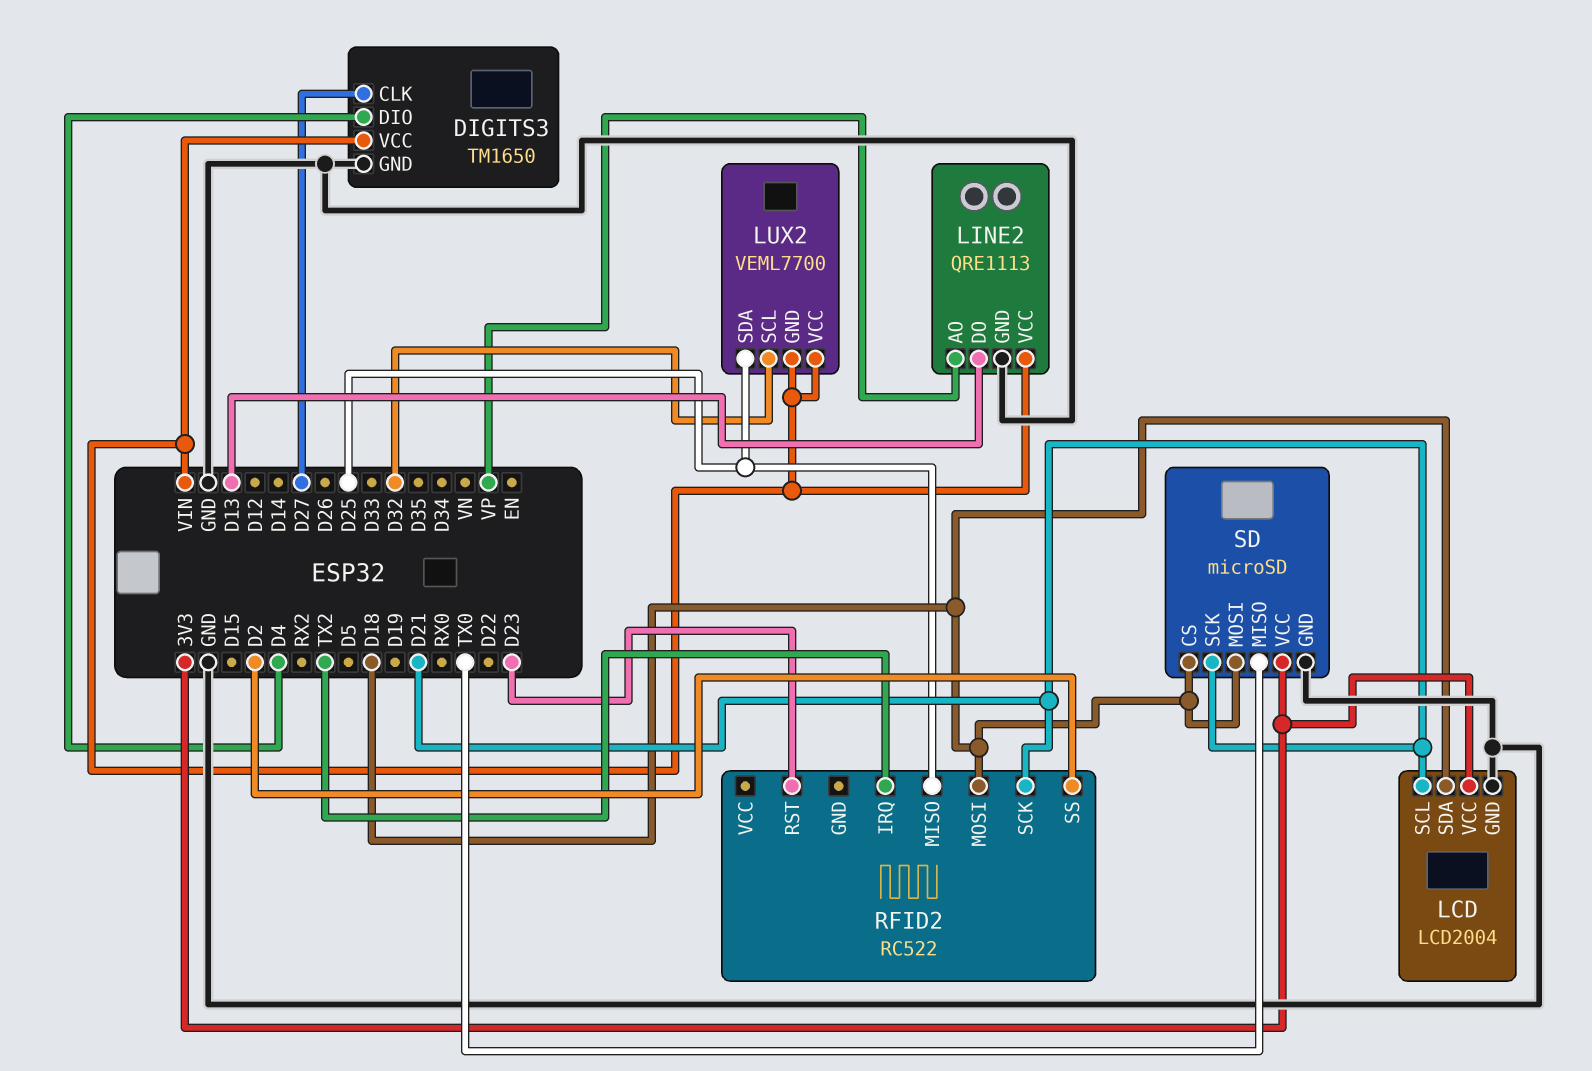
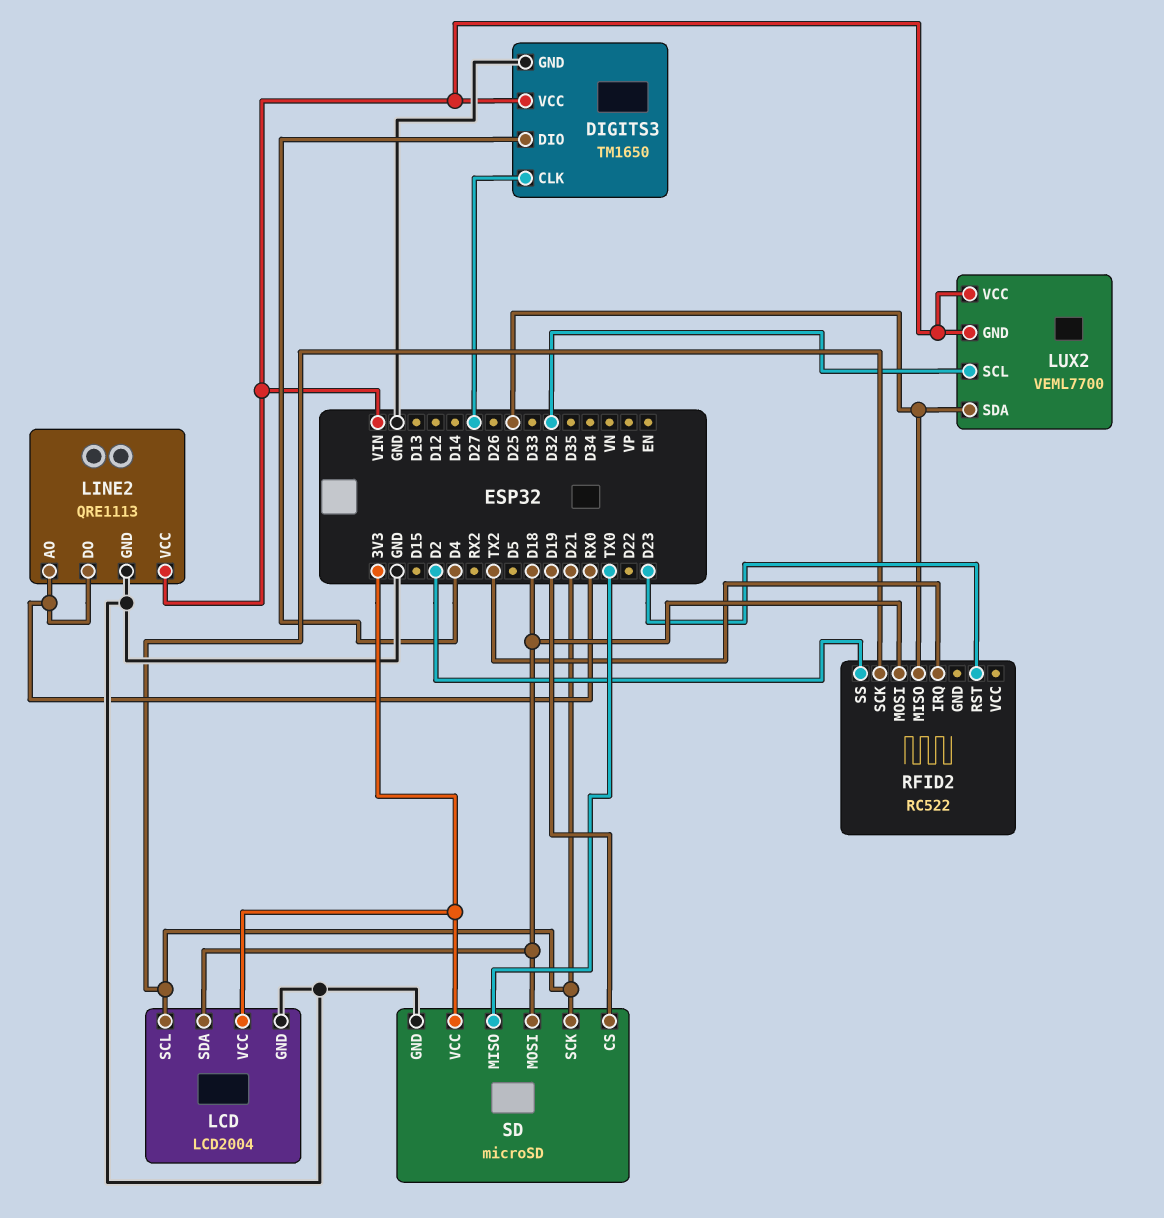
LINE2 pin AO: VP -> RX0
LINE2 pin DO: D13 -> RX0
SD pin CS: D18 -> D19

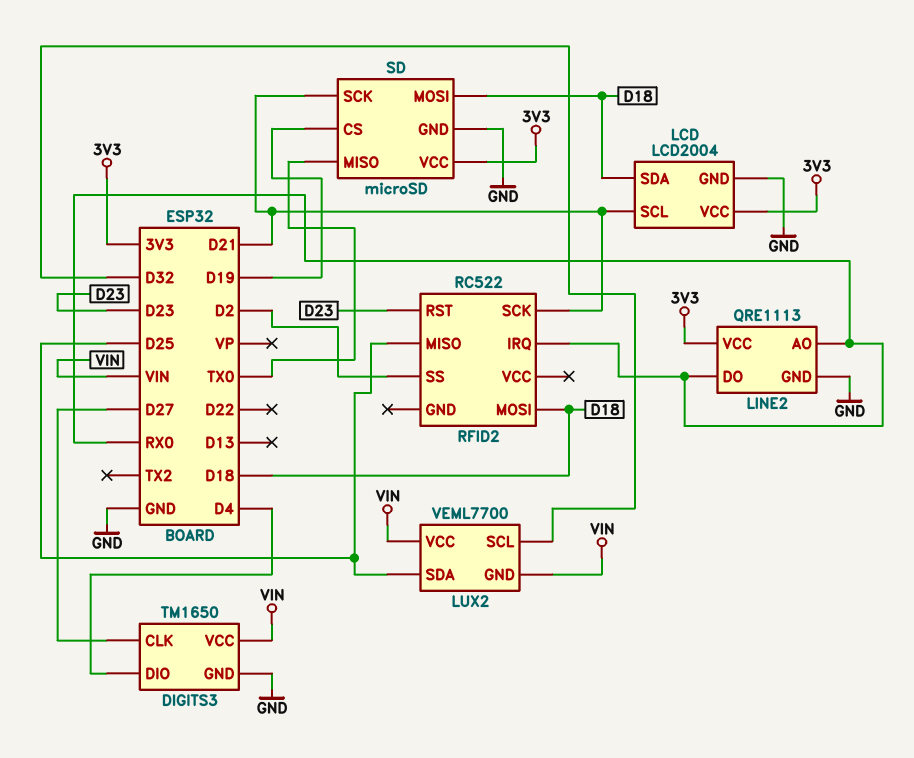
LINE2 pin VCC: VIN -> 3V3
RFID2 pin IRQ: TX2 -> RX0

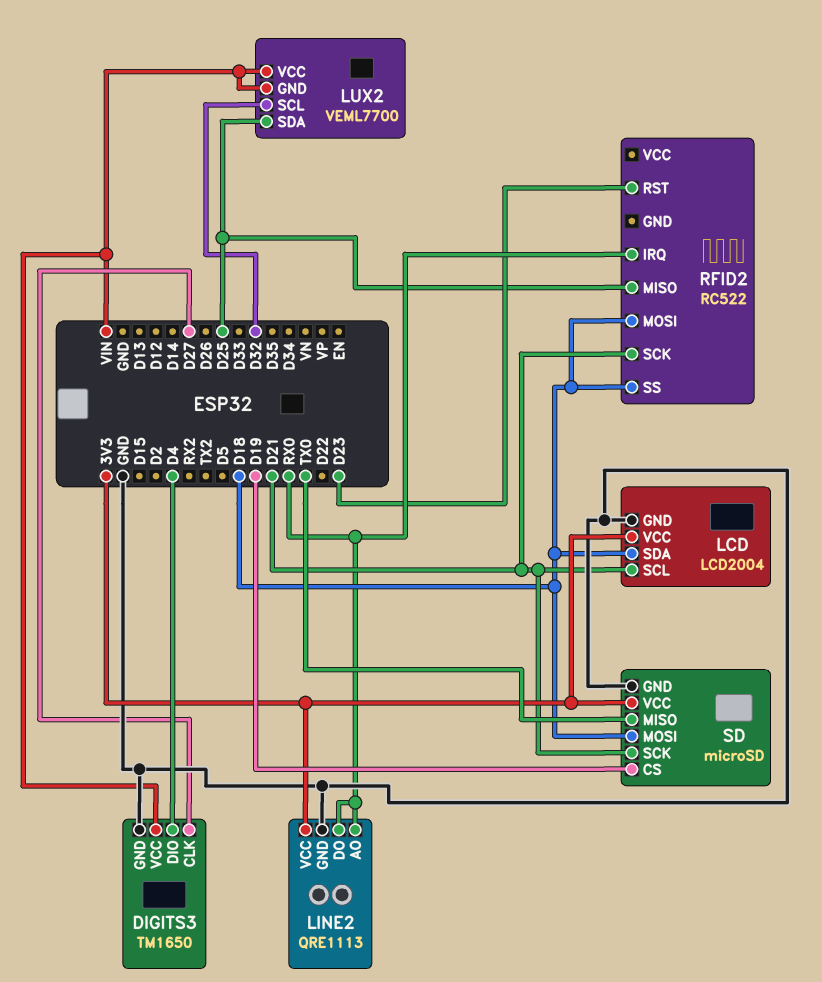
RFID2 pin SS: D2 -> D18

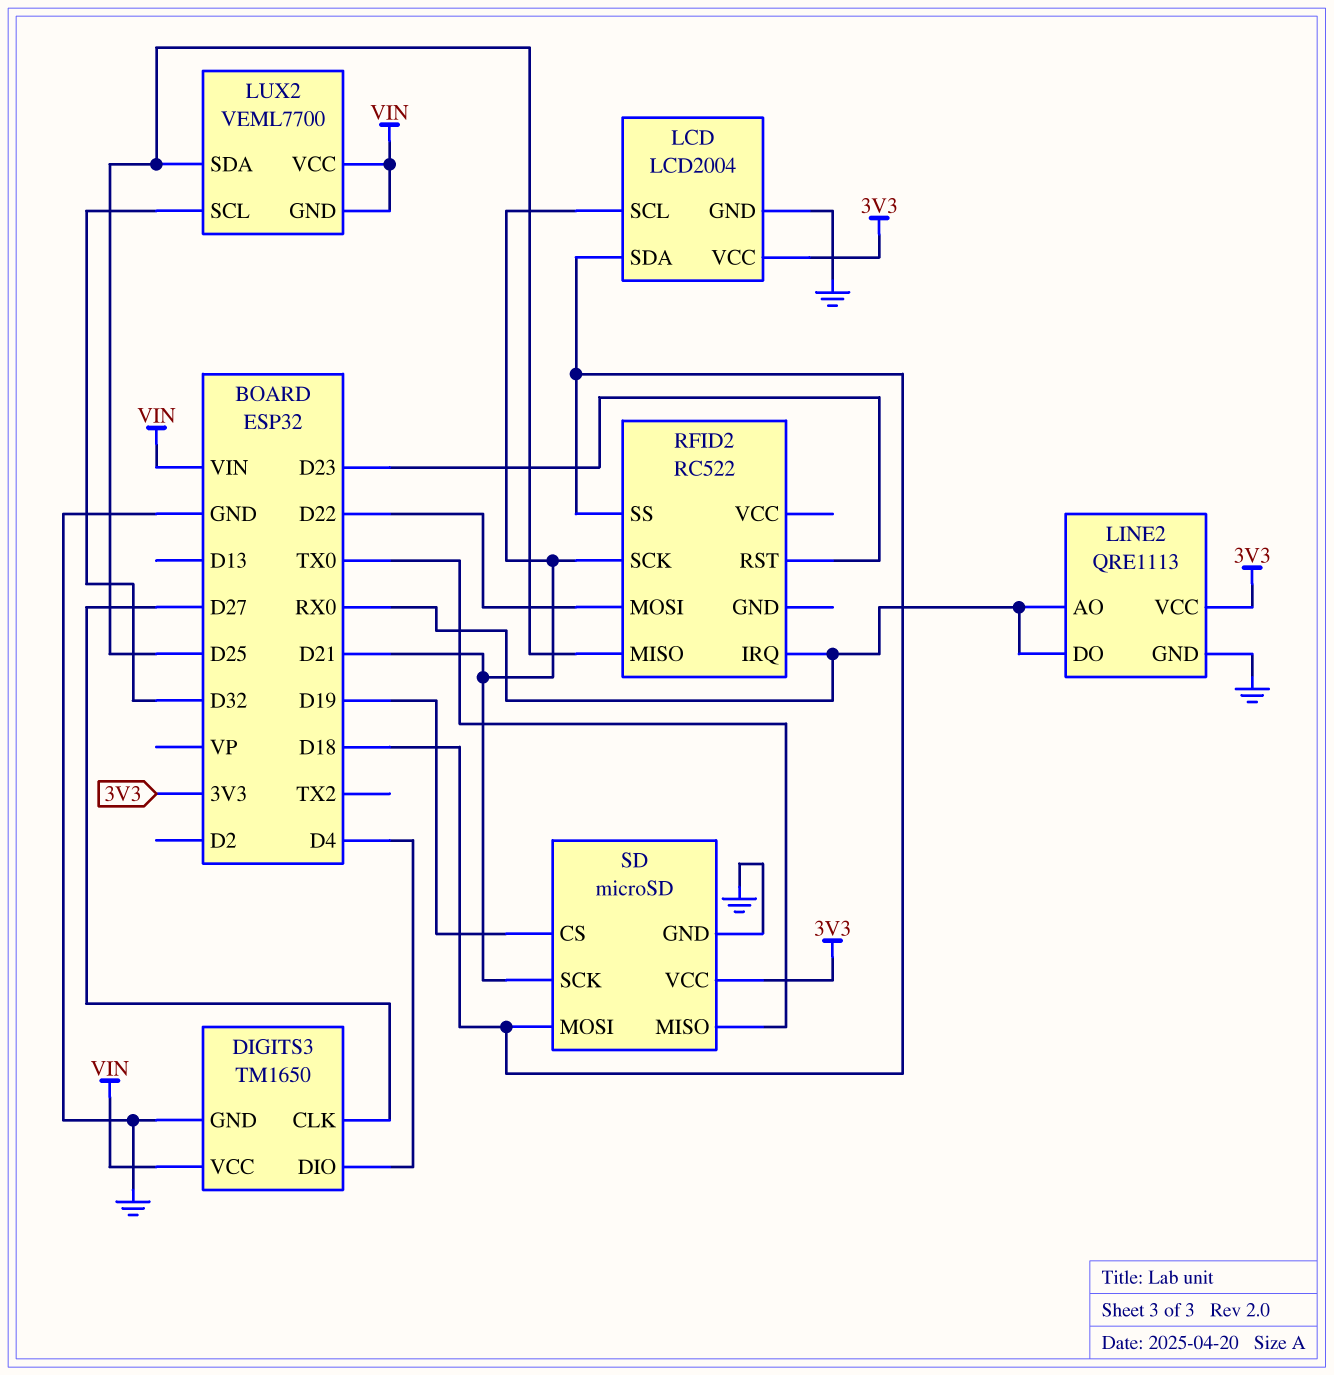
RFID2 pin MOSI: D18 -> D22

